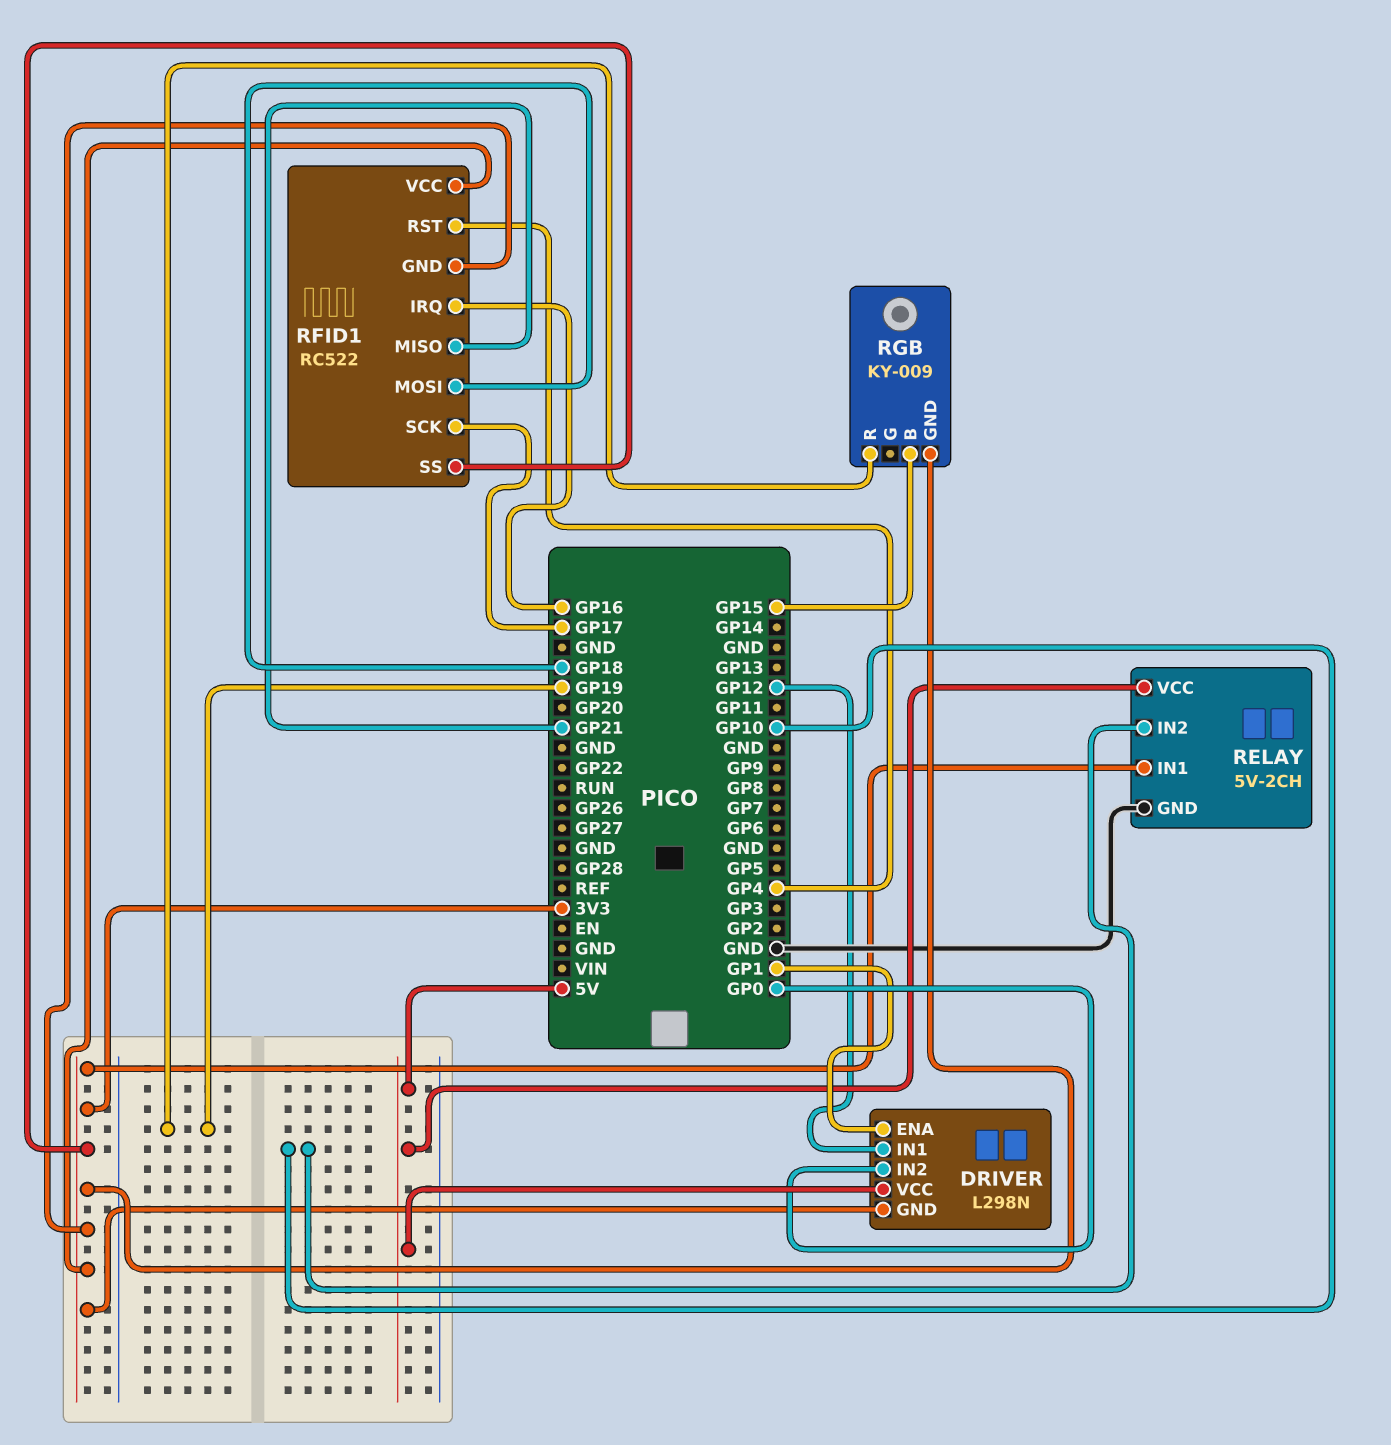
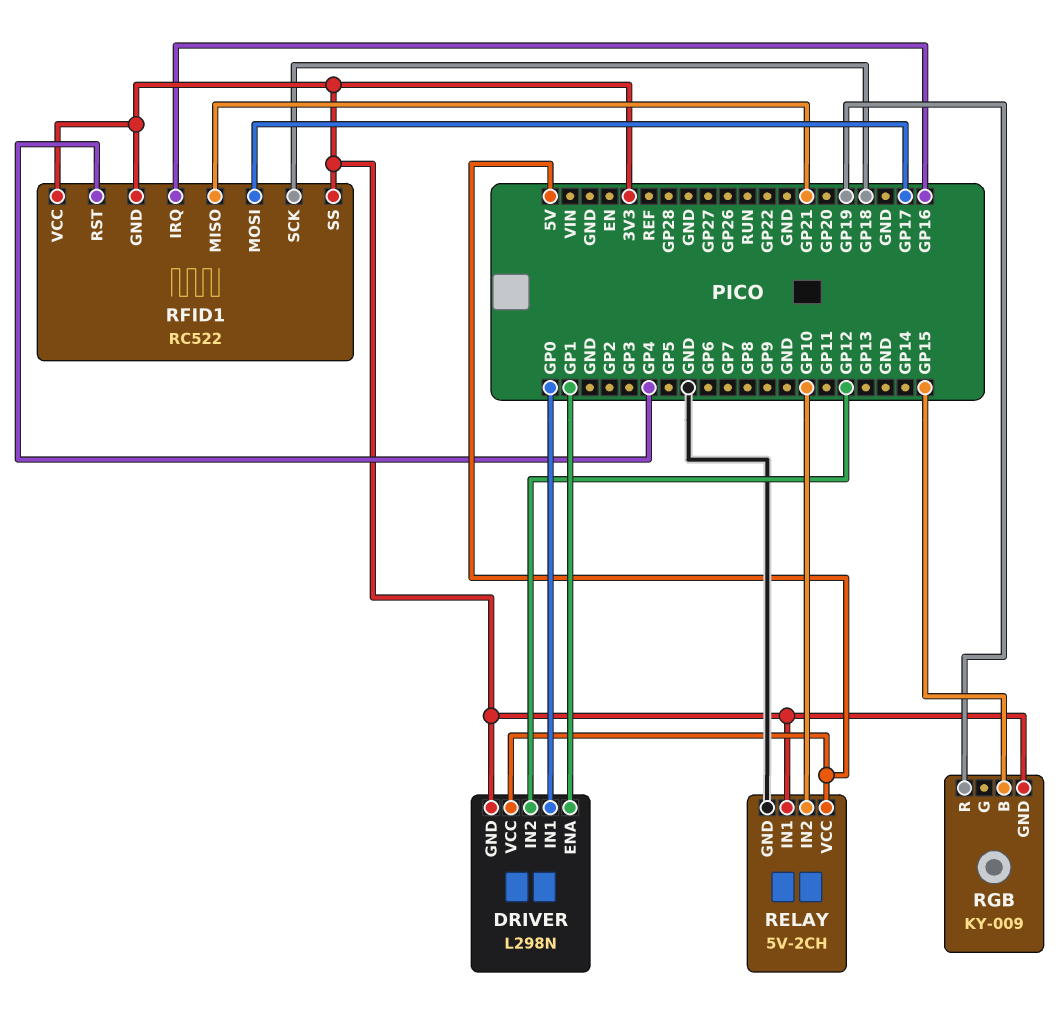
DRIVER pin IN1: GP12 -> GP0
DRIVER pin IN2: GP0 -> GP12
RFID1 pin MOSI: GP18 -> GP17
RFID1 pin SCK: GP17 -> GP18

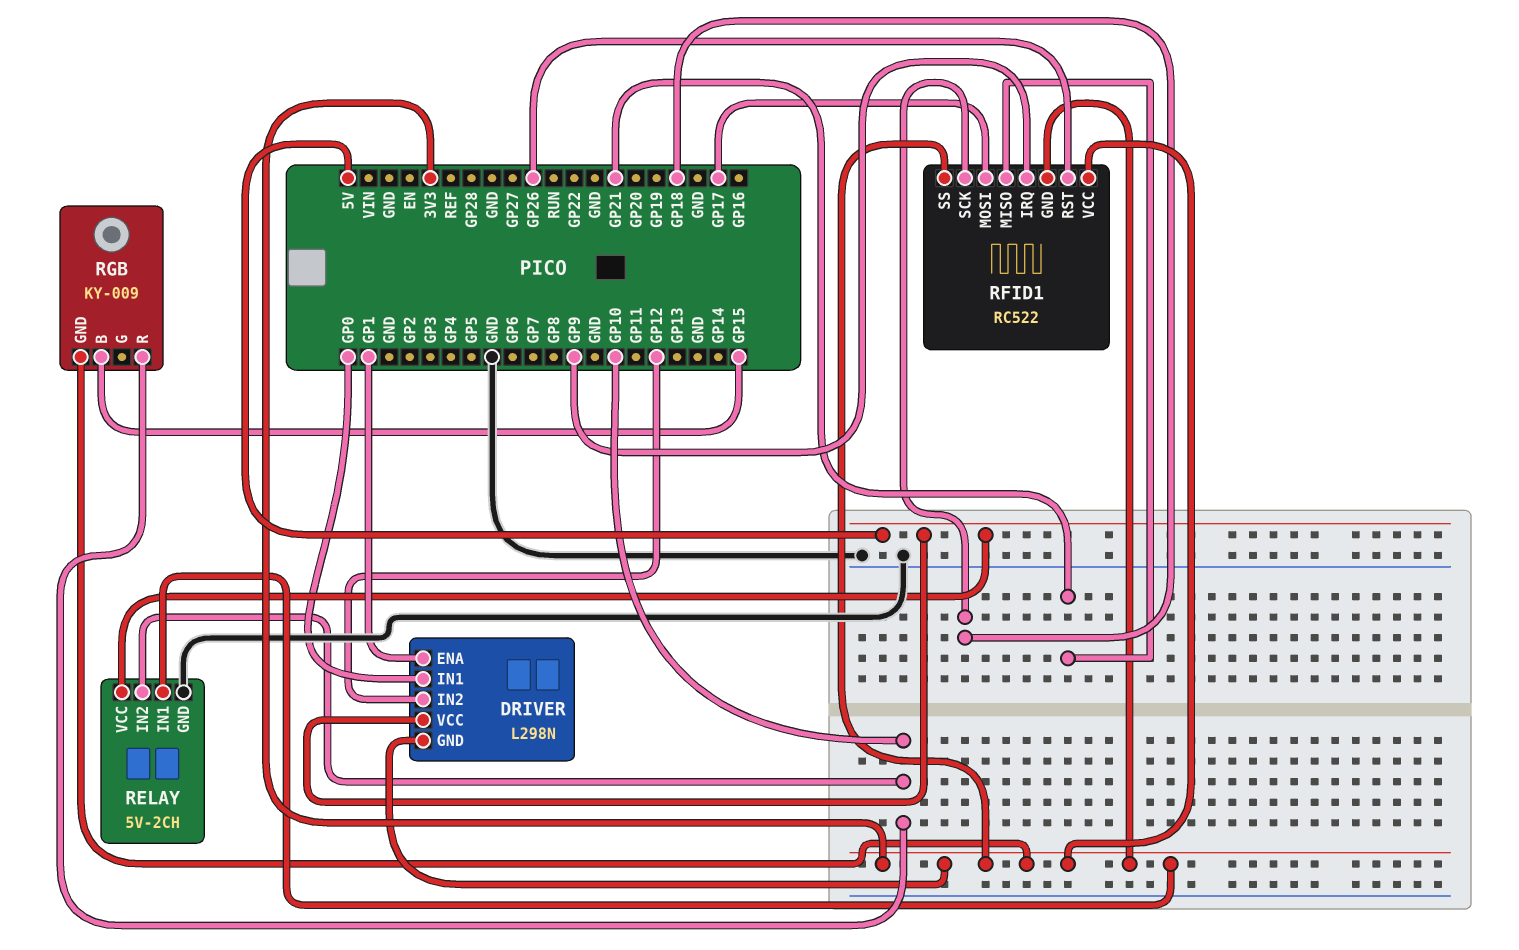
RFID1 pin IRQ: GP16 -> GP9
RFID1 pin RST: GP4 -> GP26
RGB pin R: GP19 -> GP10

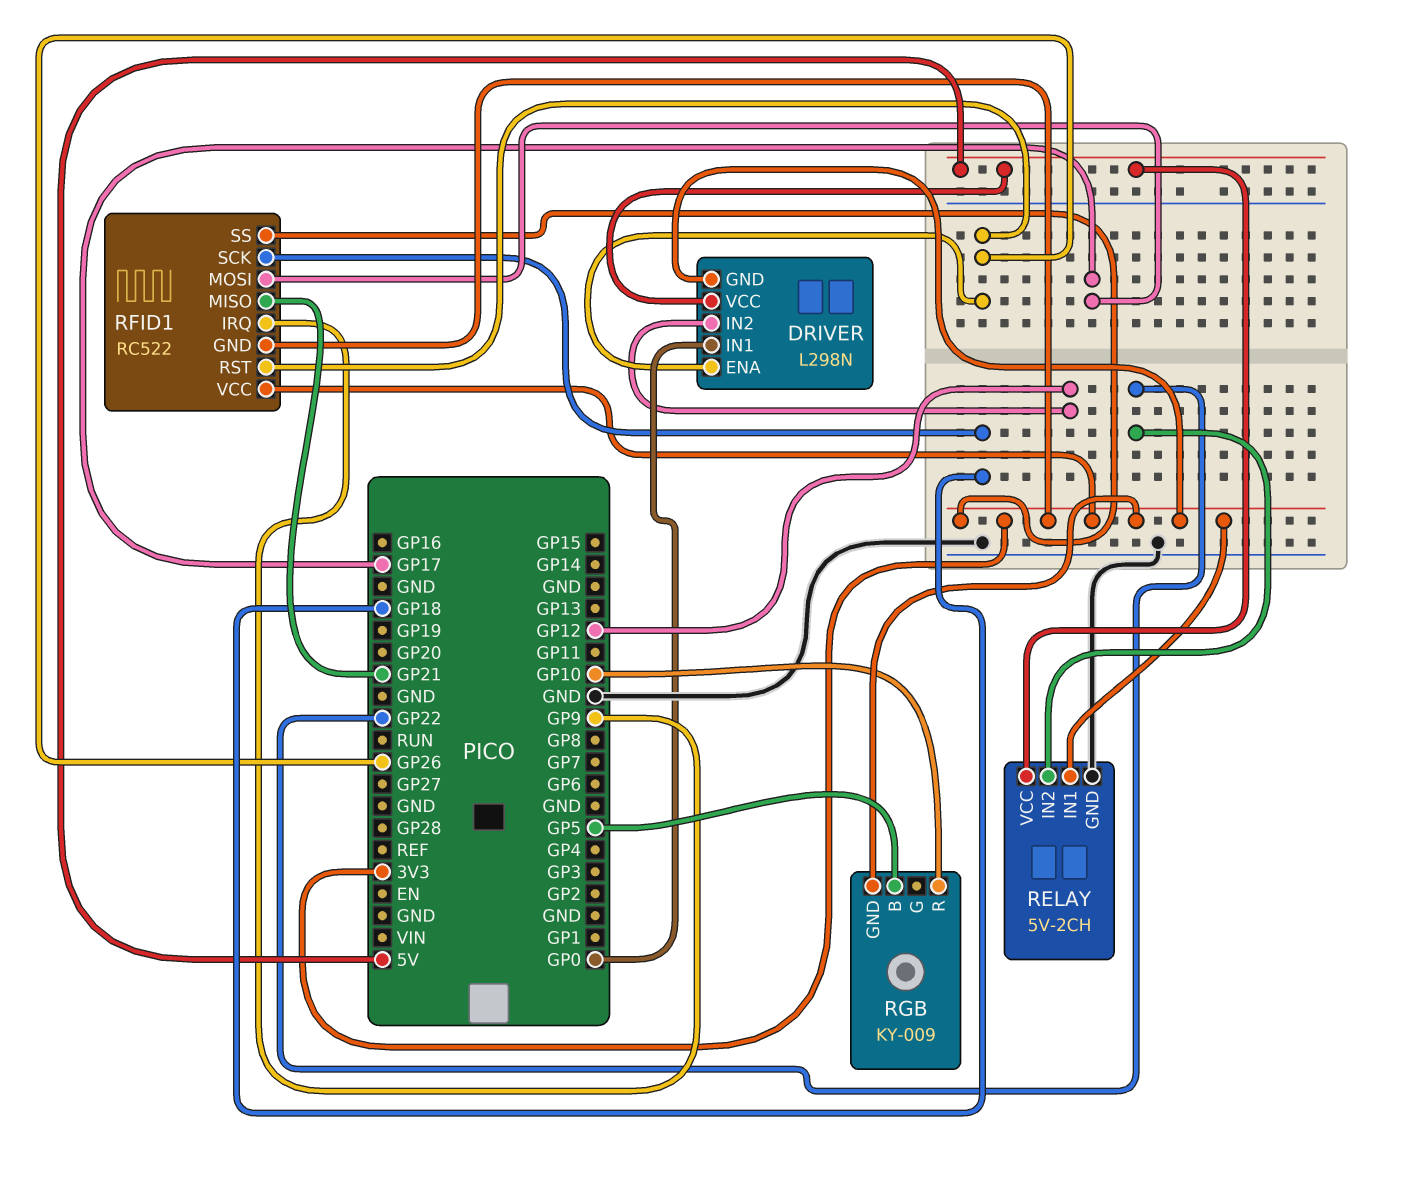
DRIVER pin ENA: GP1 -> GP26
RELAY pin IN2: GP10 -> GP22
RGB pin B: GP15 -> GP5

